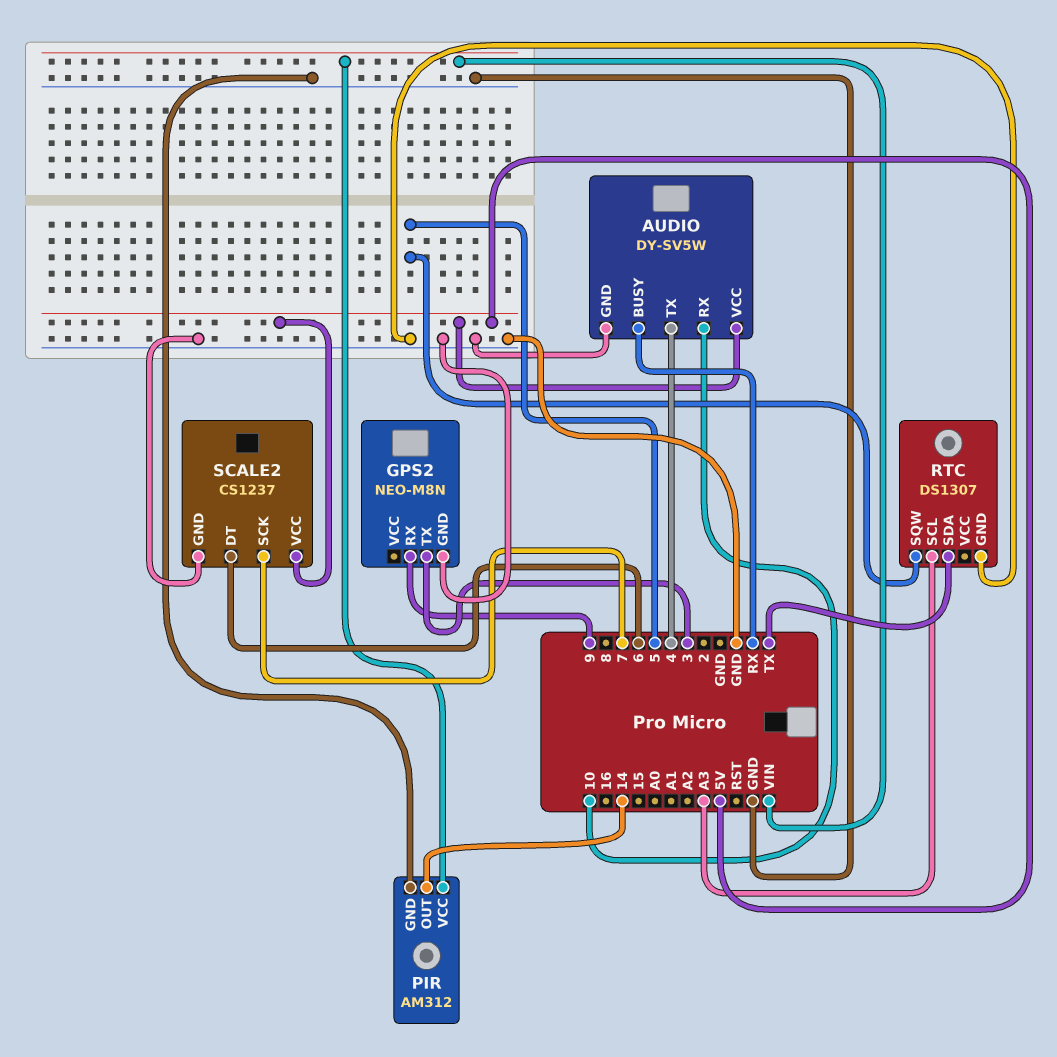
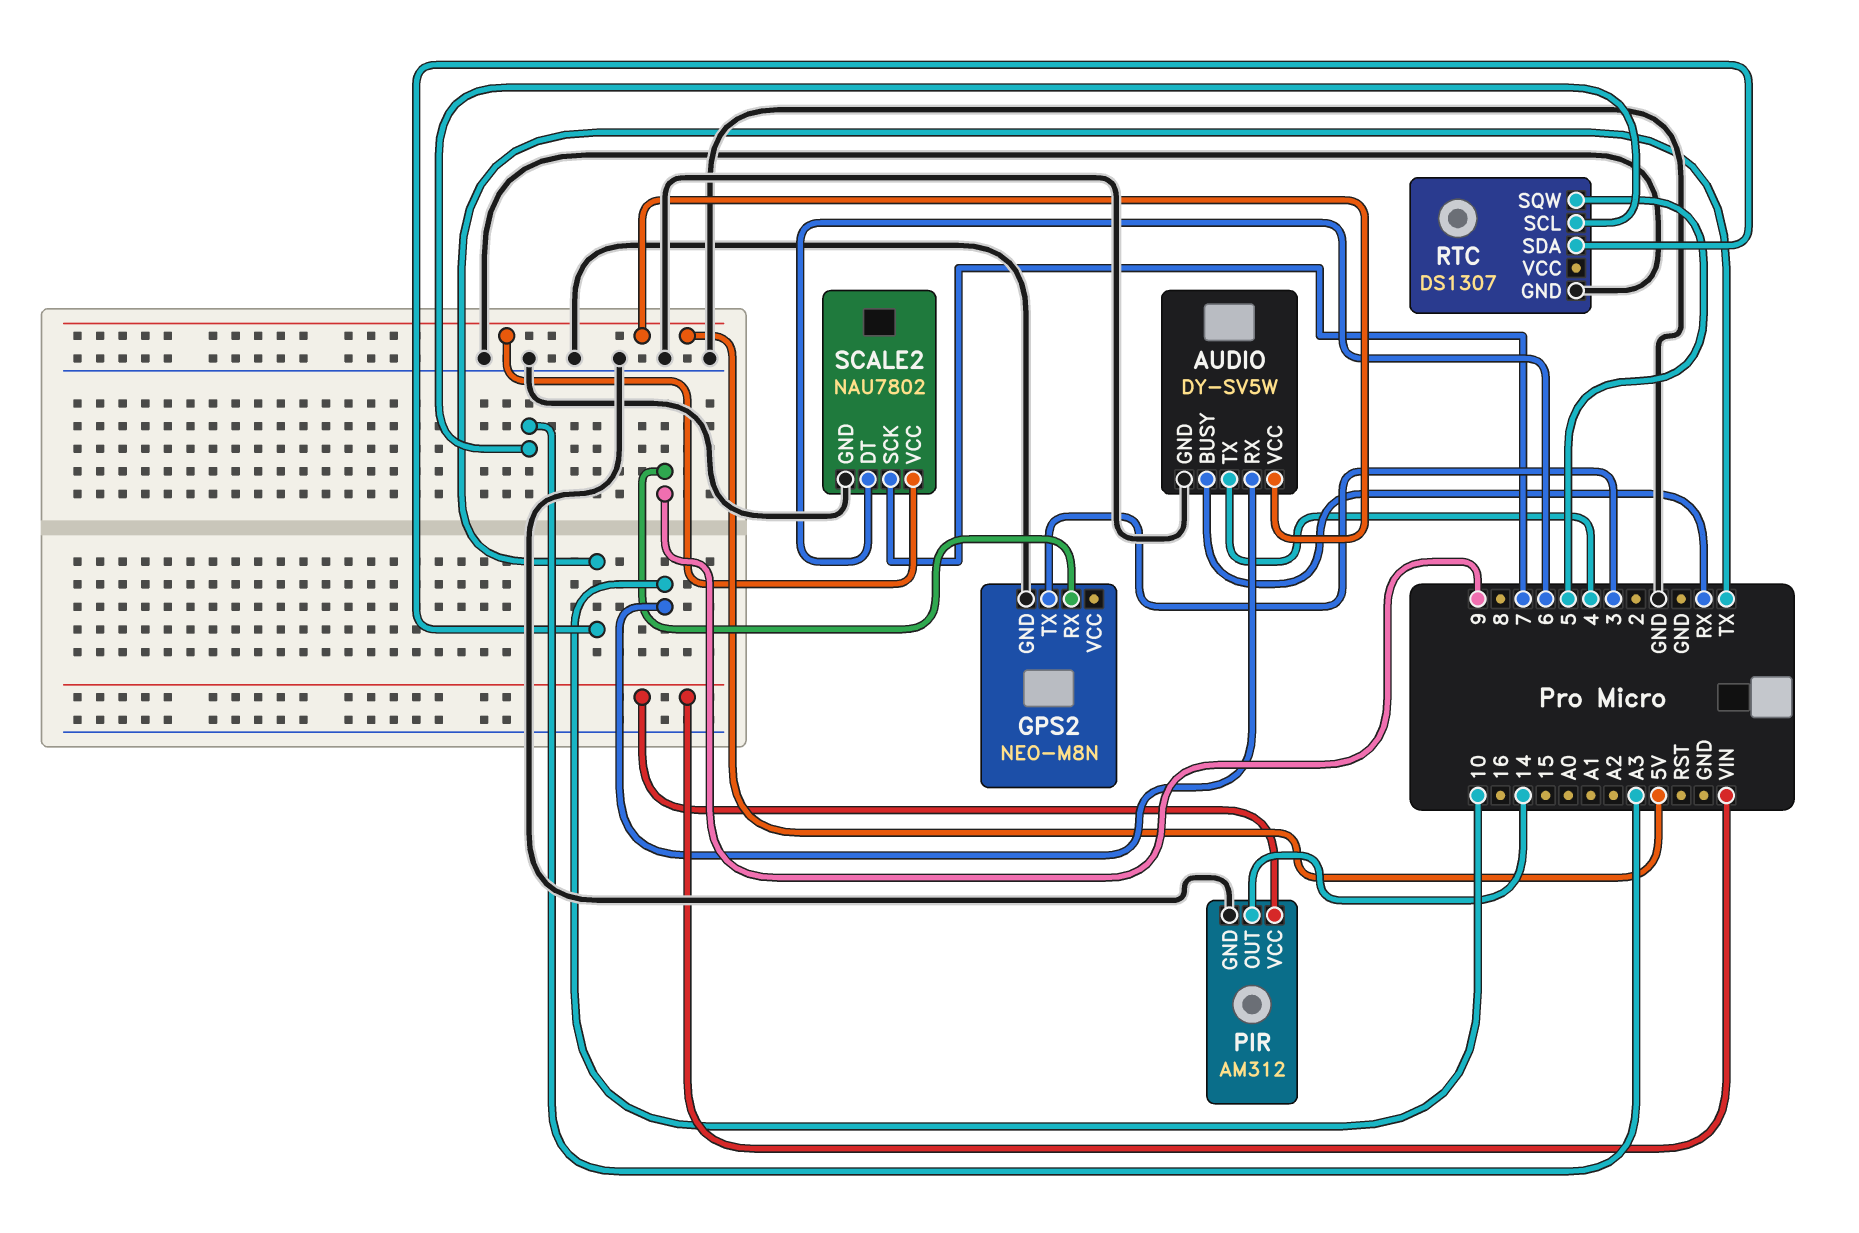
SCALE2: CS1237 -> NAU7802

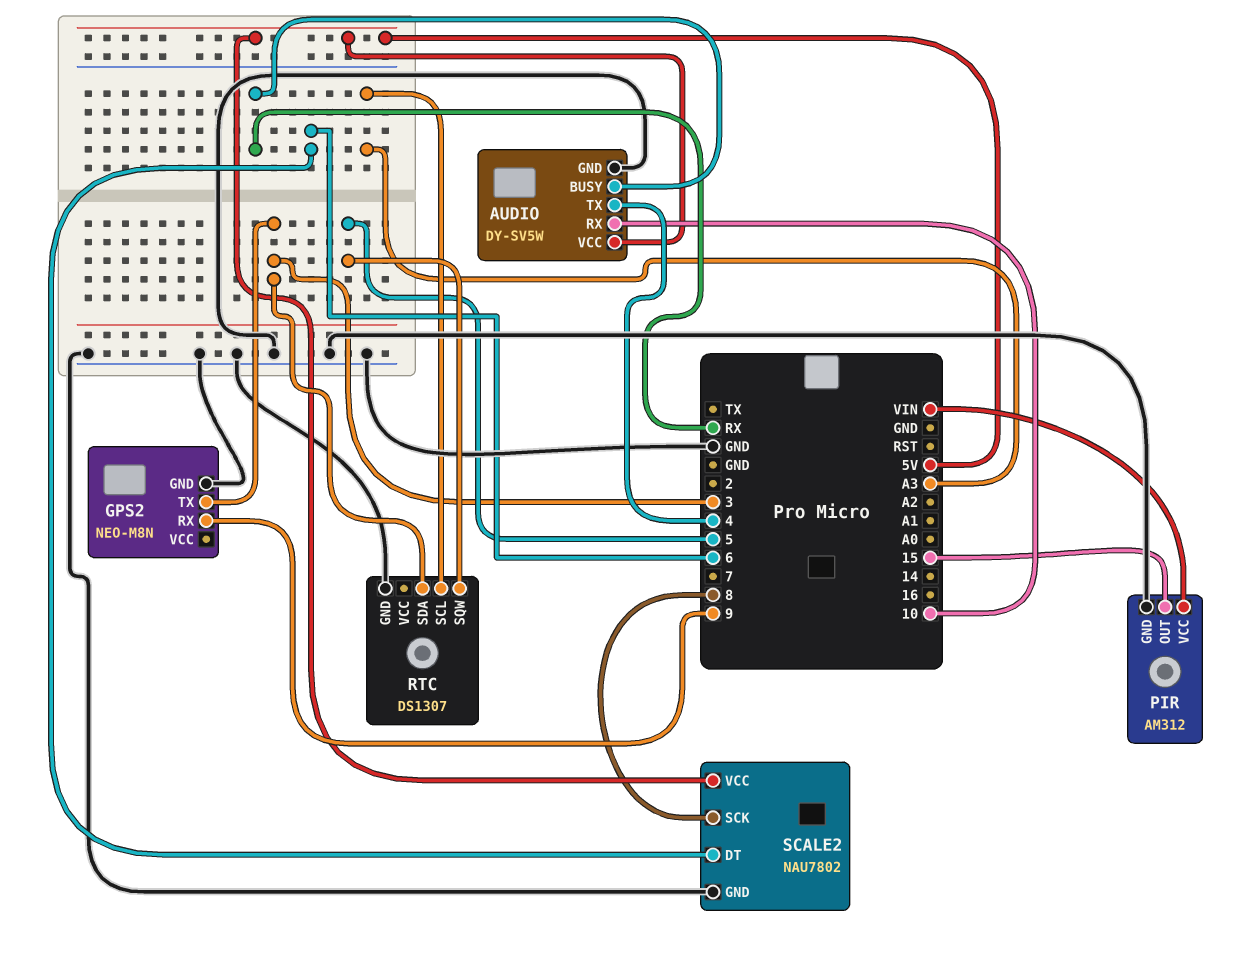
PIR pin OUT: 14 -> 15
RTC pin SDA: TX -> 3
SCALE2 pin SCK: 7 -> 8

